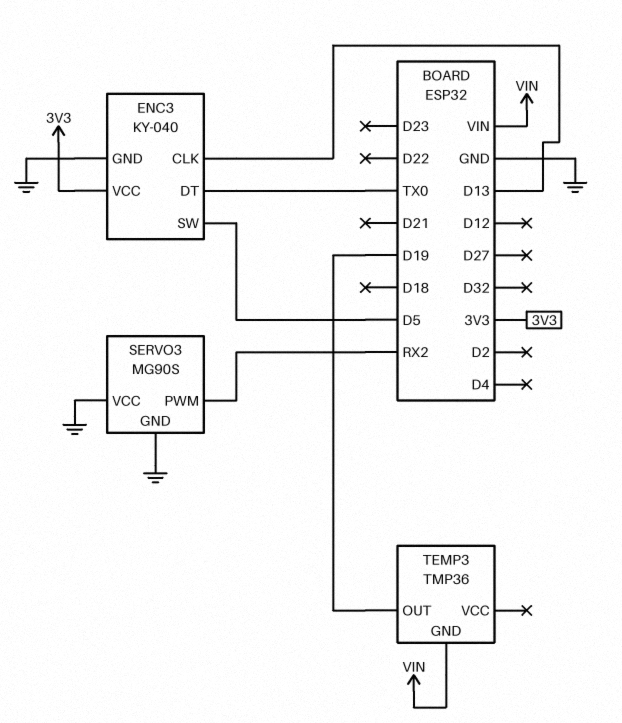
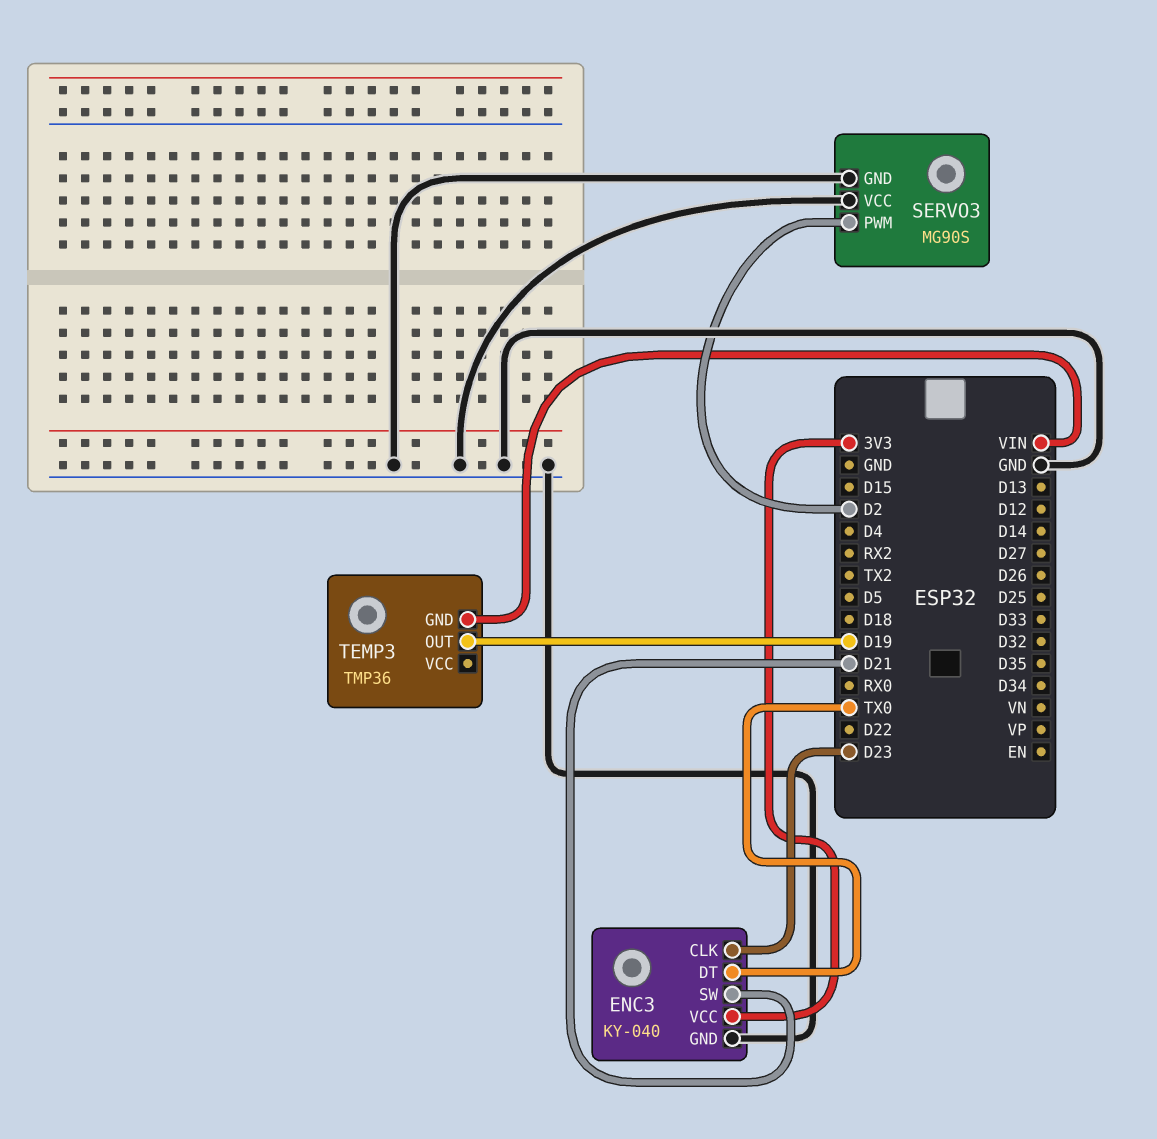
ENC3 pin CLK: D13 -> D23
ENC3 pin SW: D5 -> D21
SERVO3 pin PWM: RX2 -> D2

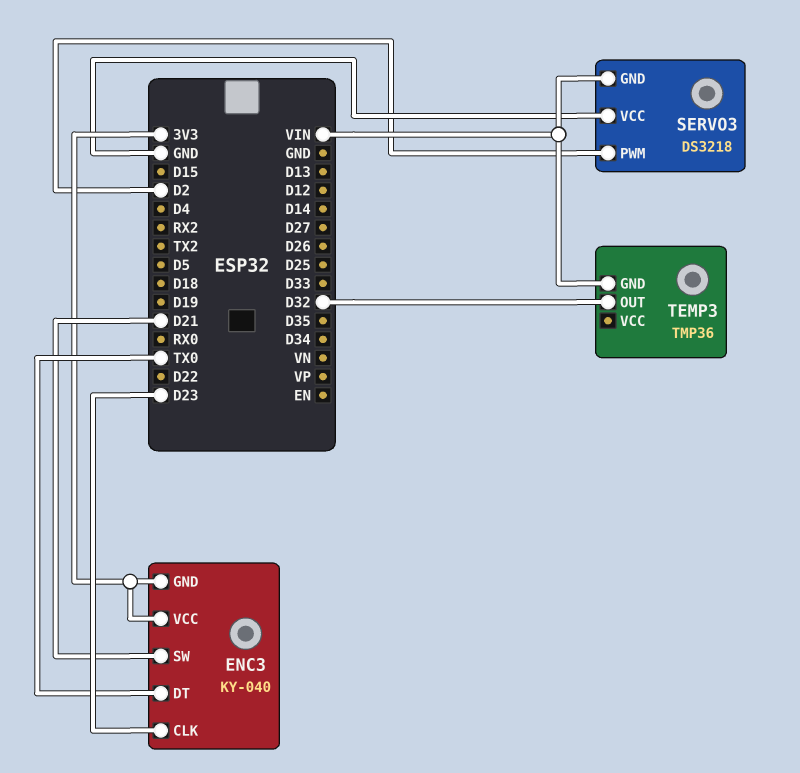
ENC3 pin GND: GND -> 3V3
SERVO3: MG90S -> DS3218
SERVO3 pin GND: GND -> VIN
TEMP3 pin OUT: D19 -> D32

